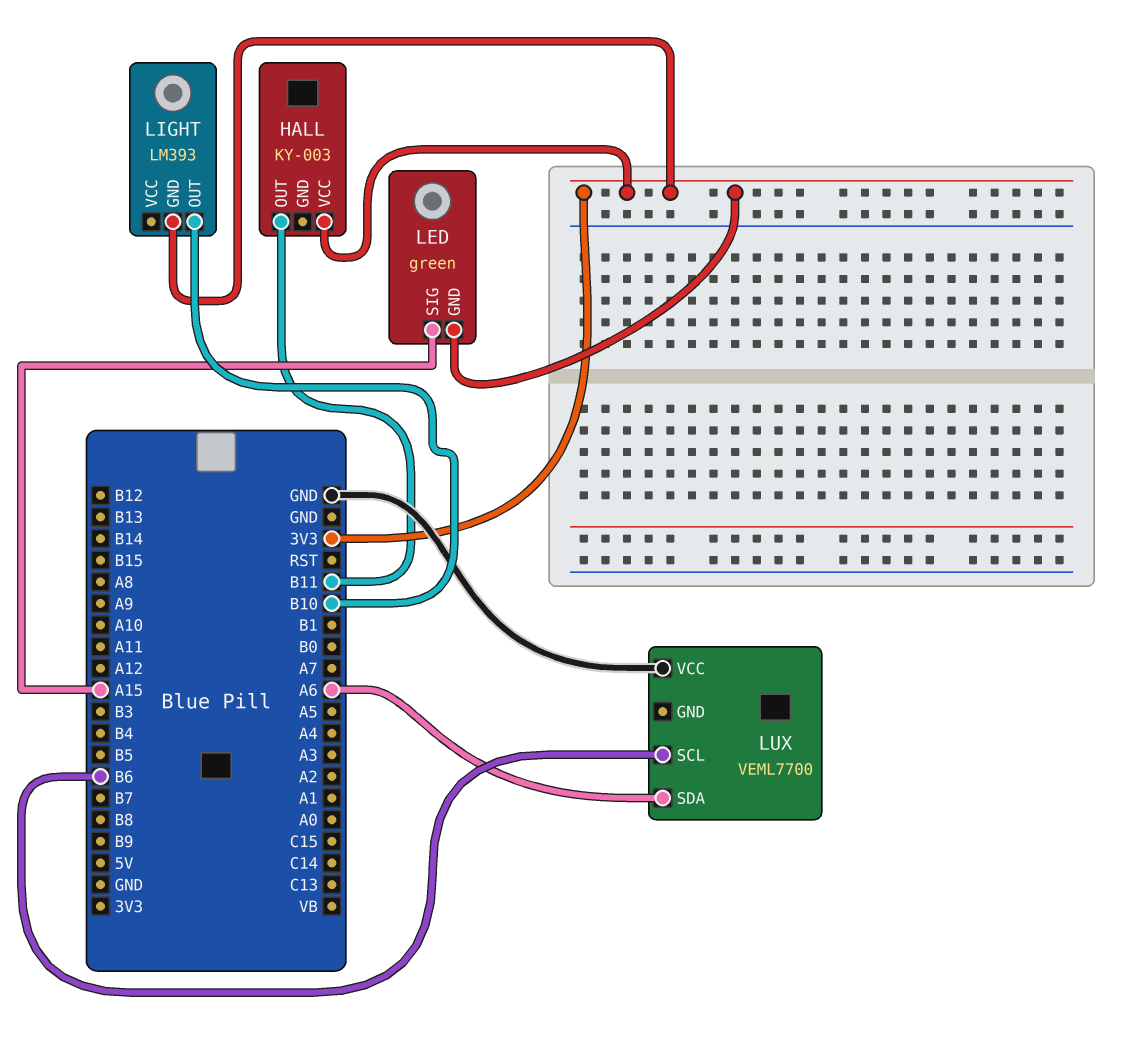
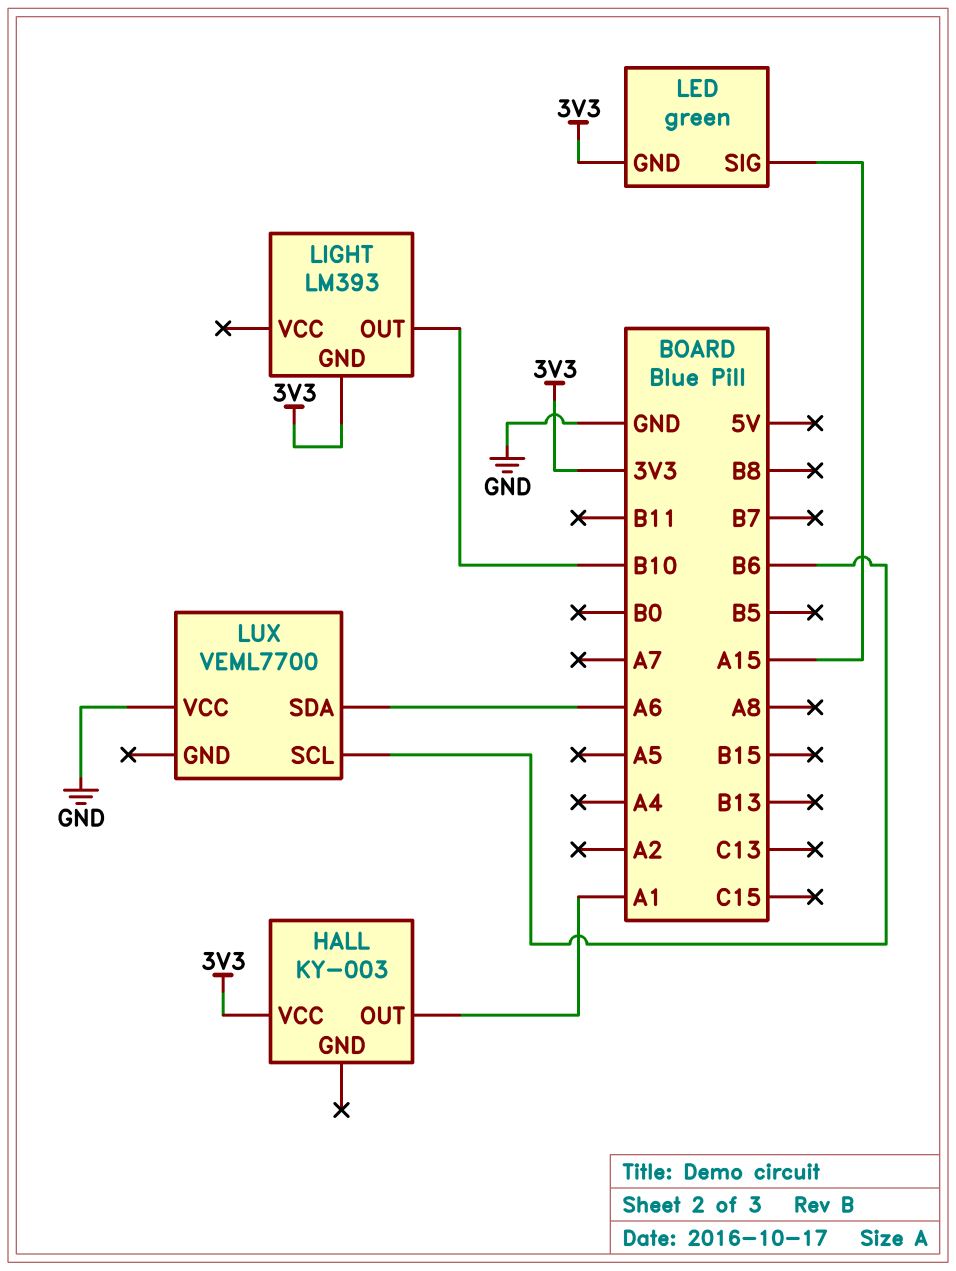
HALL pin OUT: B11 -> A1

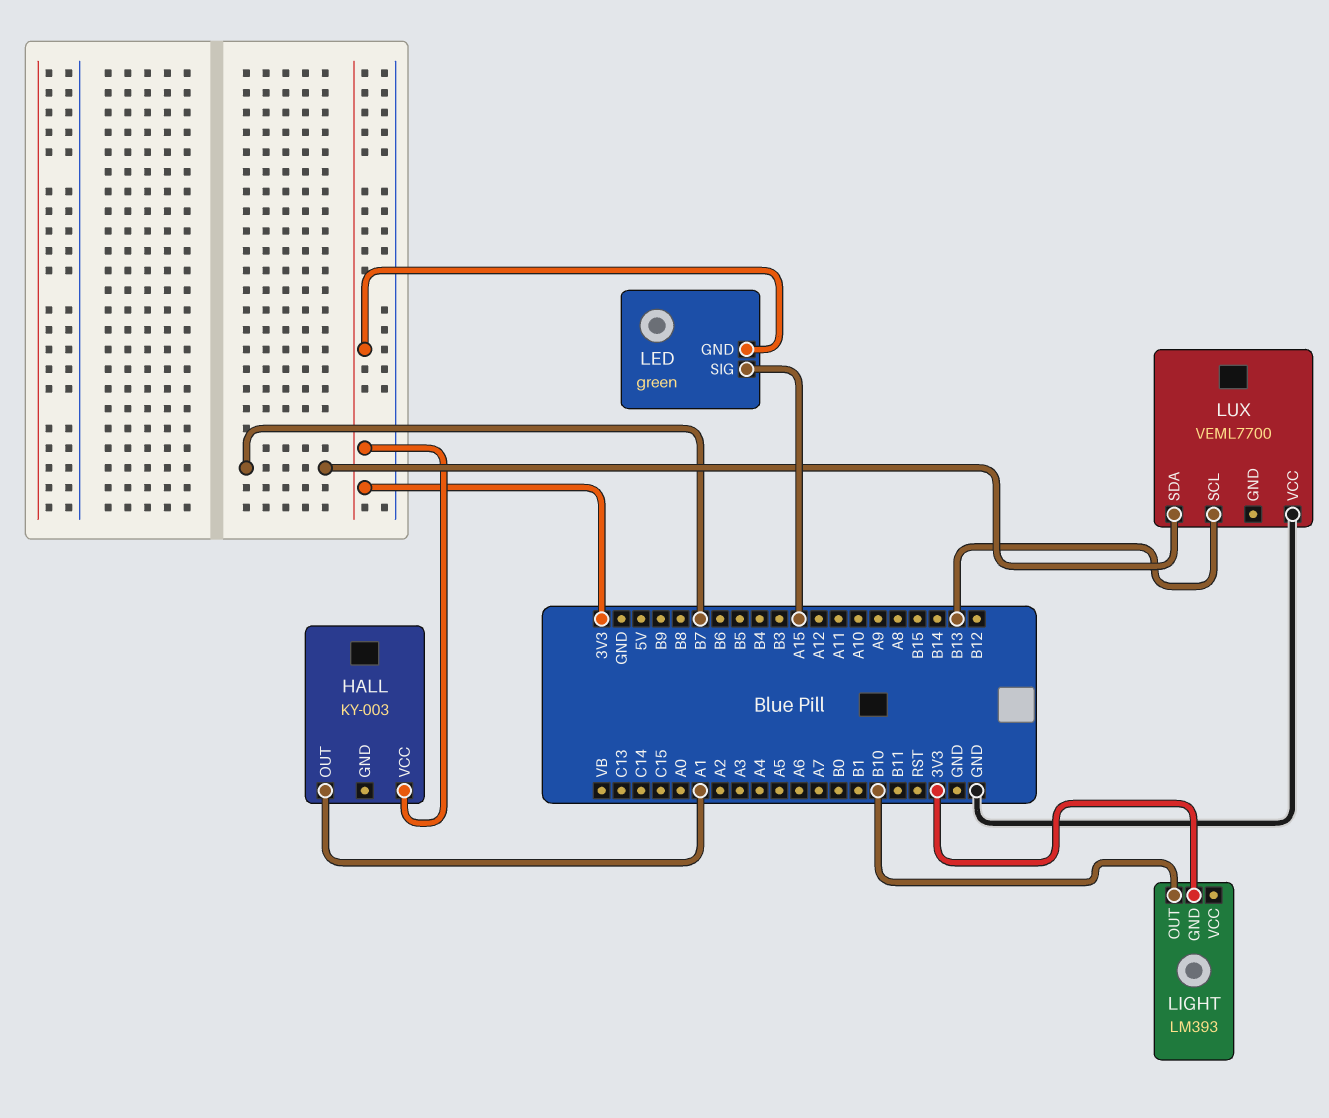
LUX pin SCL: B6 -> B13
LUX pin SDA: A6 -> B7

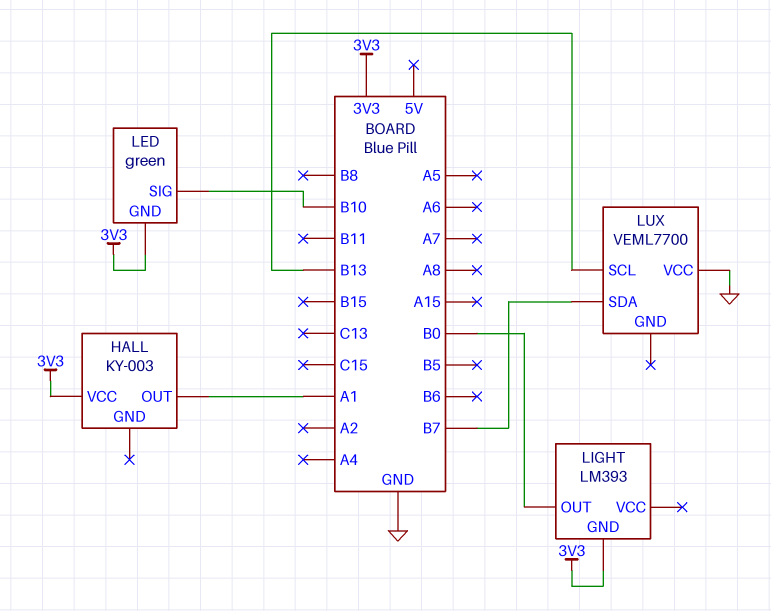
LED pin SIG: A15 -> B10
LIGHT pin OUT: B10 -> B0

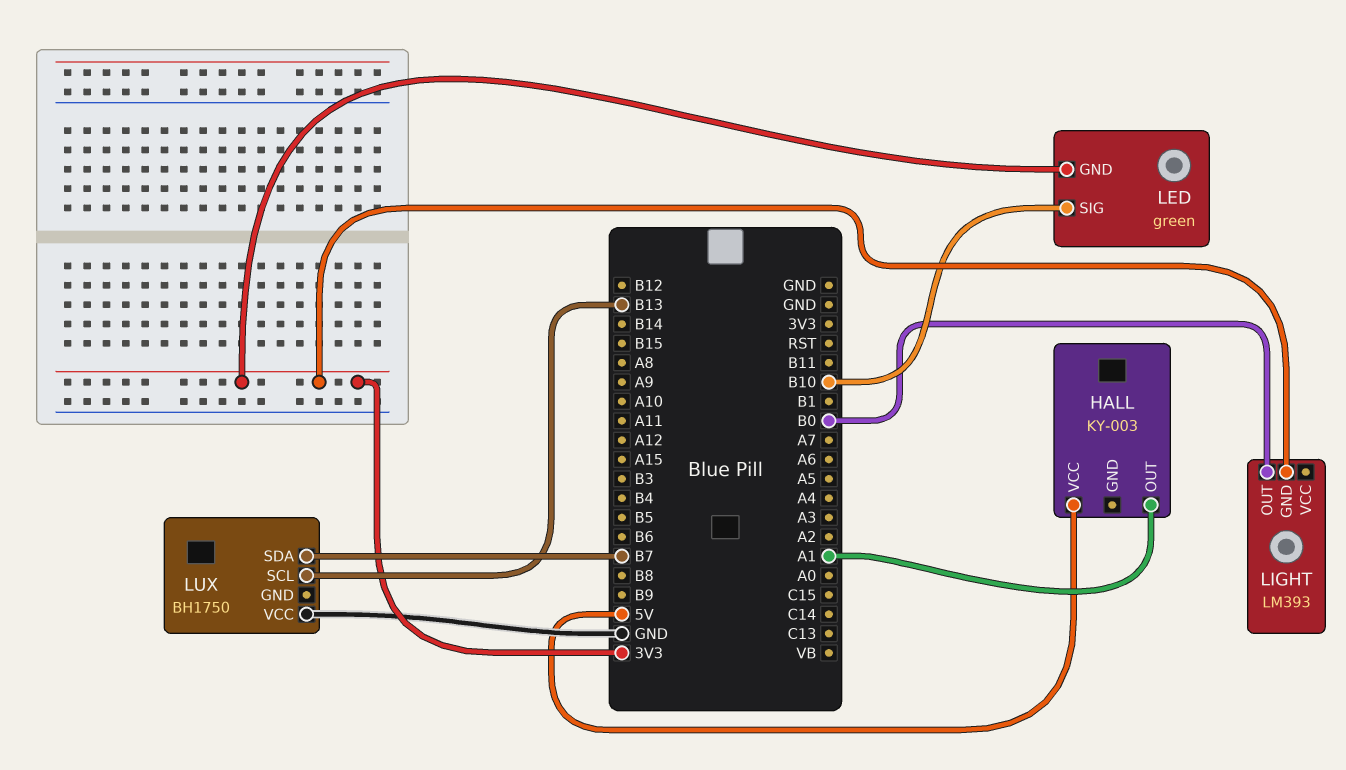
HALL pin VCC: 3V3 -> 5V
LUX: VEML7700 -> BH1750

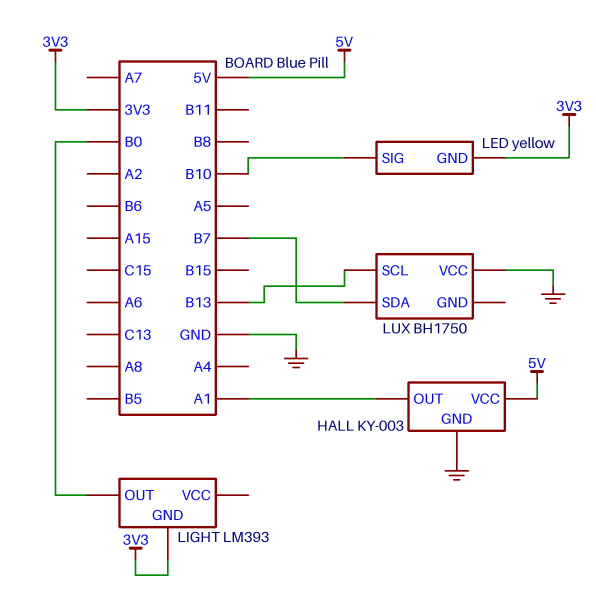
HALL pin GND: none -> GND
LED: green -> yellow

